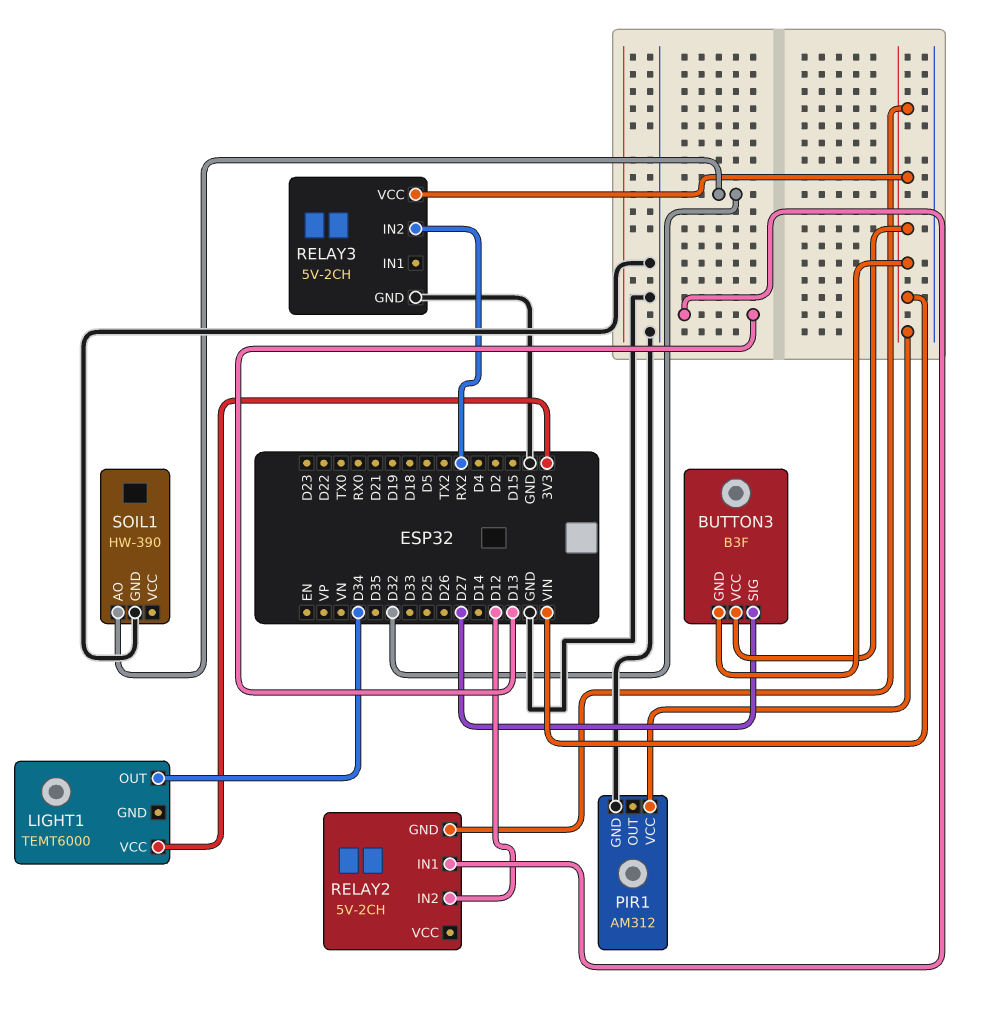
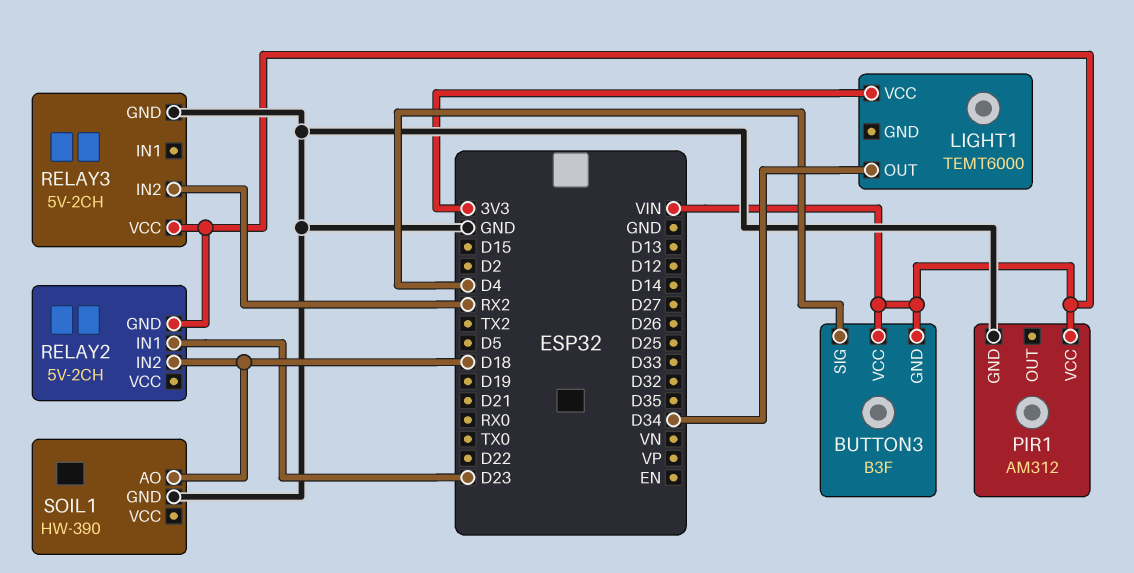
BUTTON3 pin SIG: D27 -> D4
RELAY2 pin IN1: D13 -> D23
RELAY2 pin IN2: D12 -> D18
SOIL1 pin AO: D32 -> D18

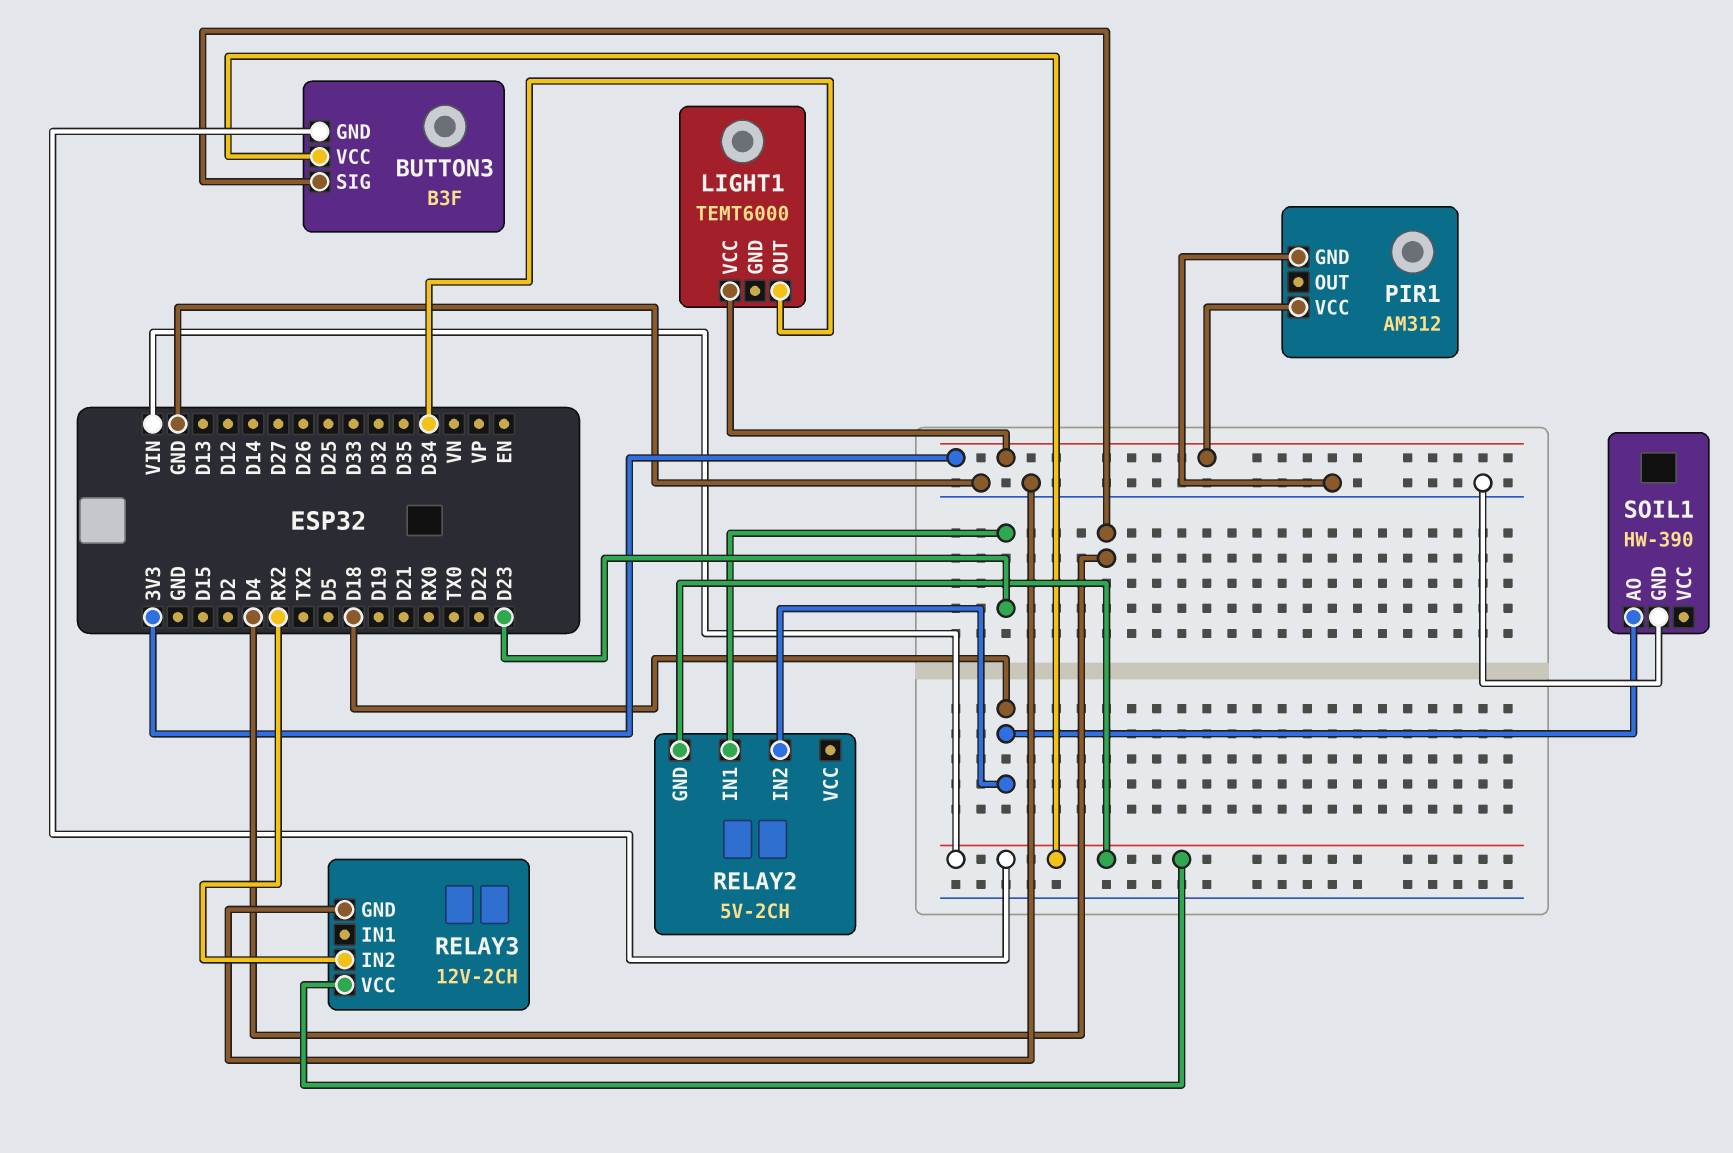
PIR1 pin VCC: VIN -> 3V3
RELAY3: 5V-2CH -> 12V-2CH

